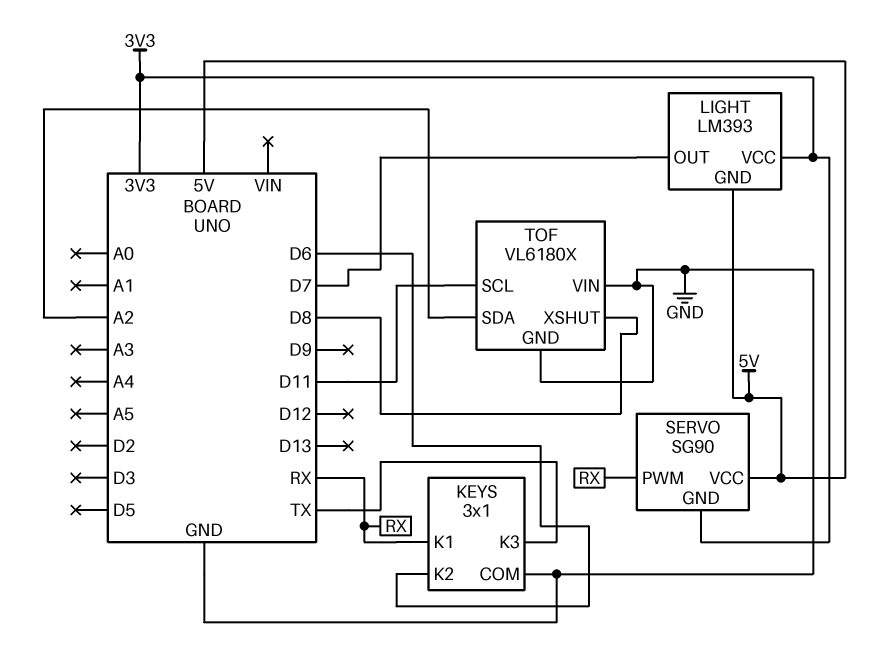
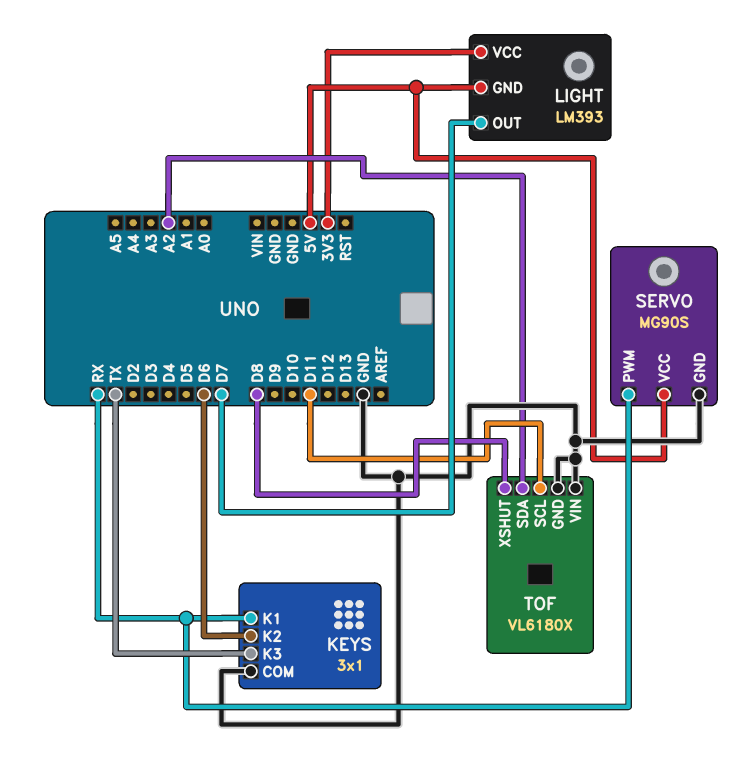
SERVO: SG90 -> MG90S
SERVO pin GND: 3V3 -> GND

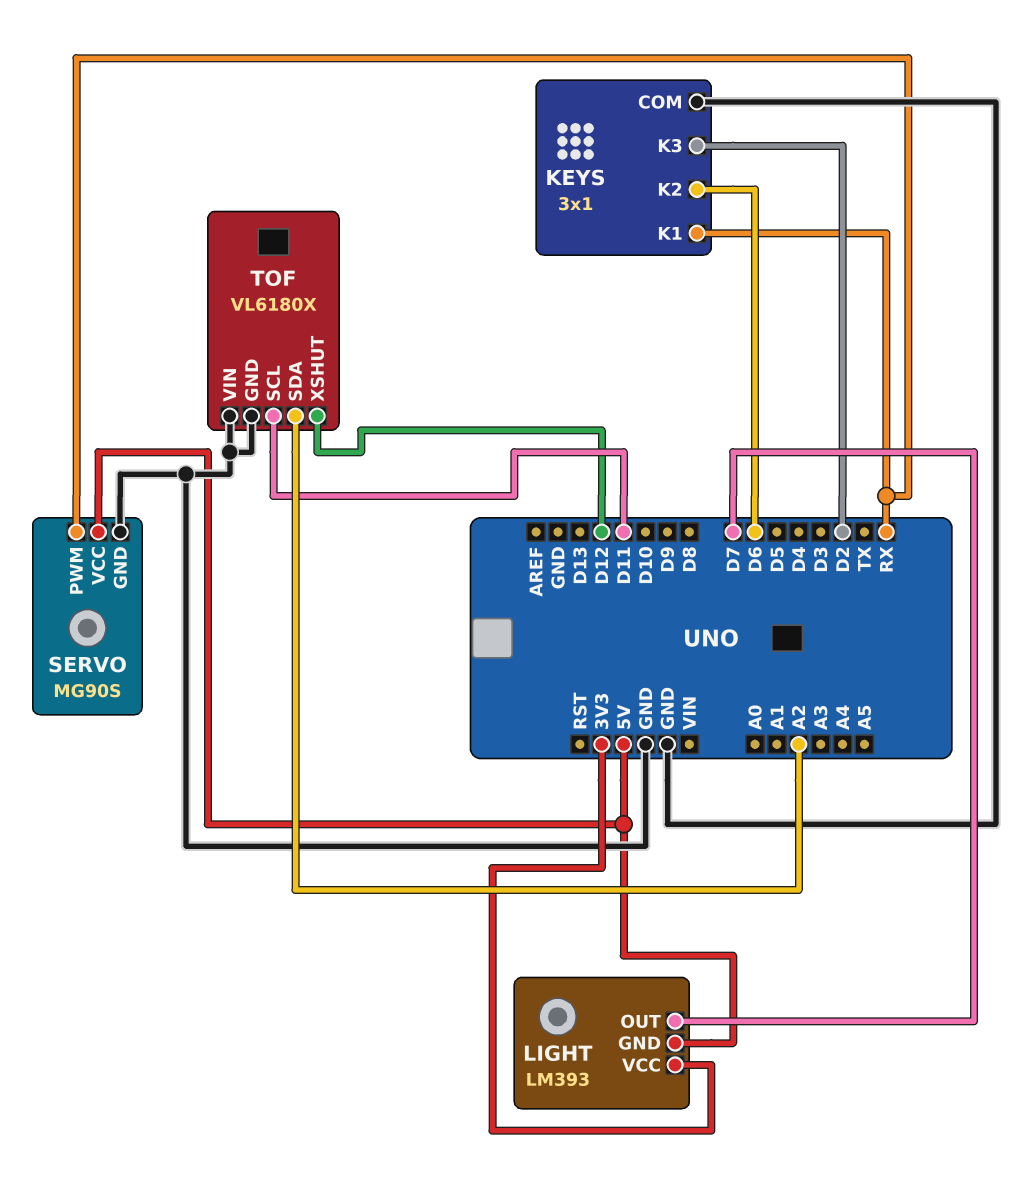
KEYS pin K3: TX -> D2
TOF pin XSHUT: D8 -> D12

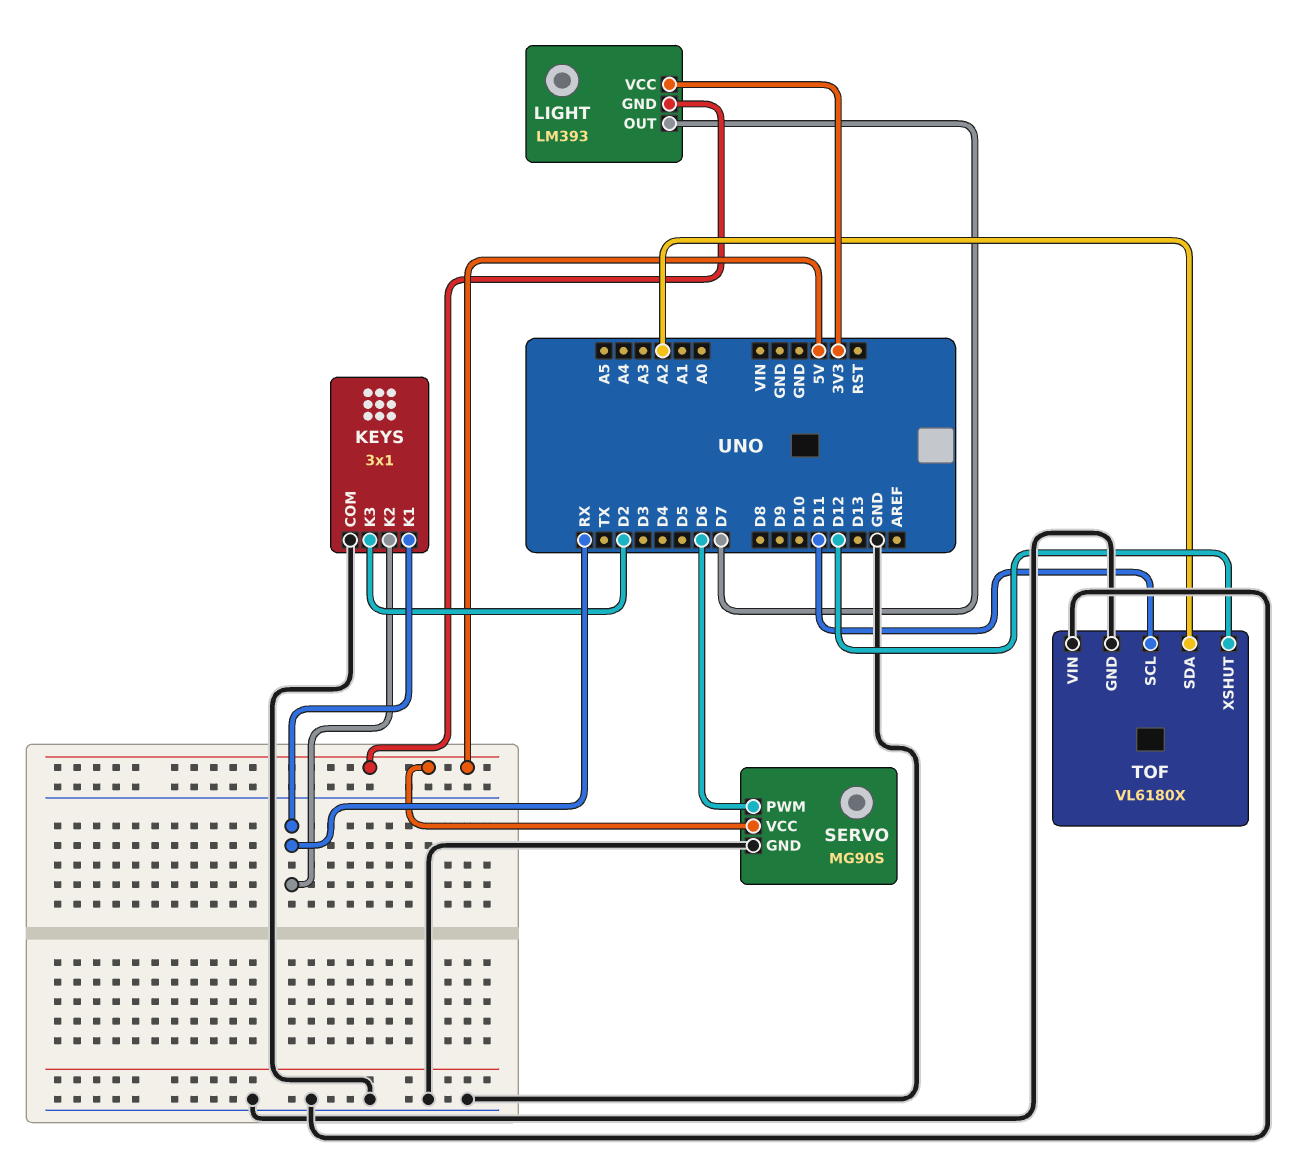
KEYS pin K2: D6 -> RX
SERVO pin PWM: RX -> D6

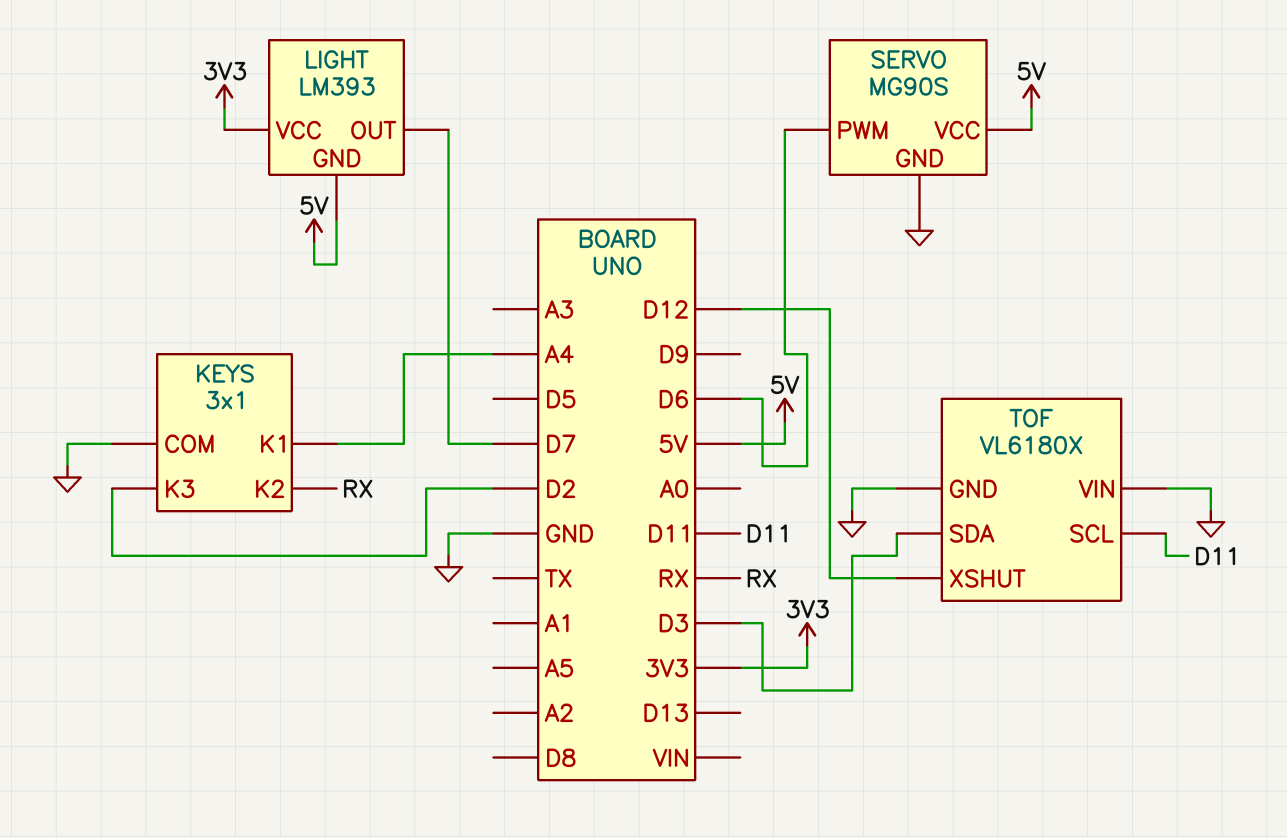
KEYS pin K1: RX -> A4
TOF pin SDA: A2 -> D3

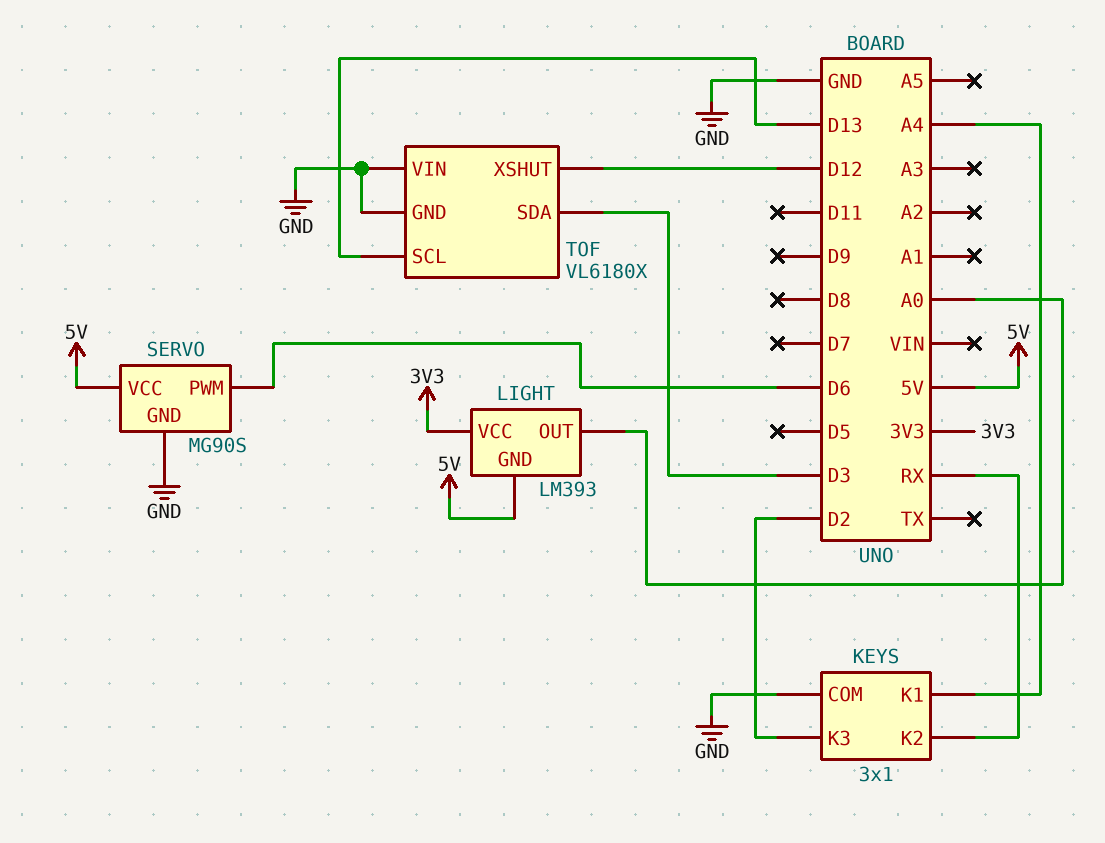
LIGHT pin OUT: D7 -> A0
TOF pin SCL: D11 -> D13

